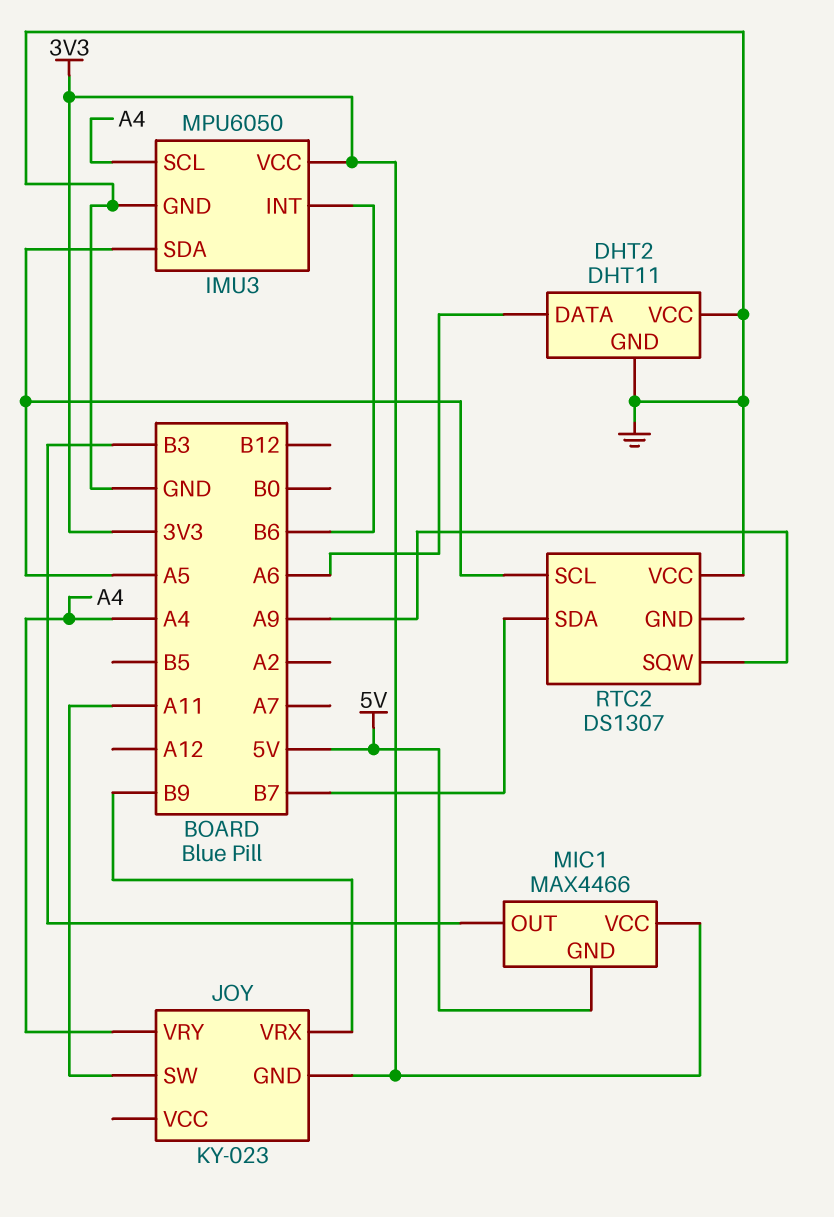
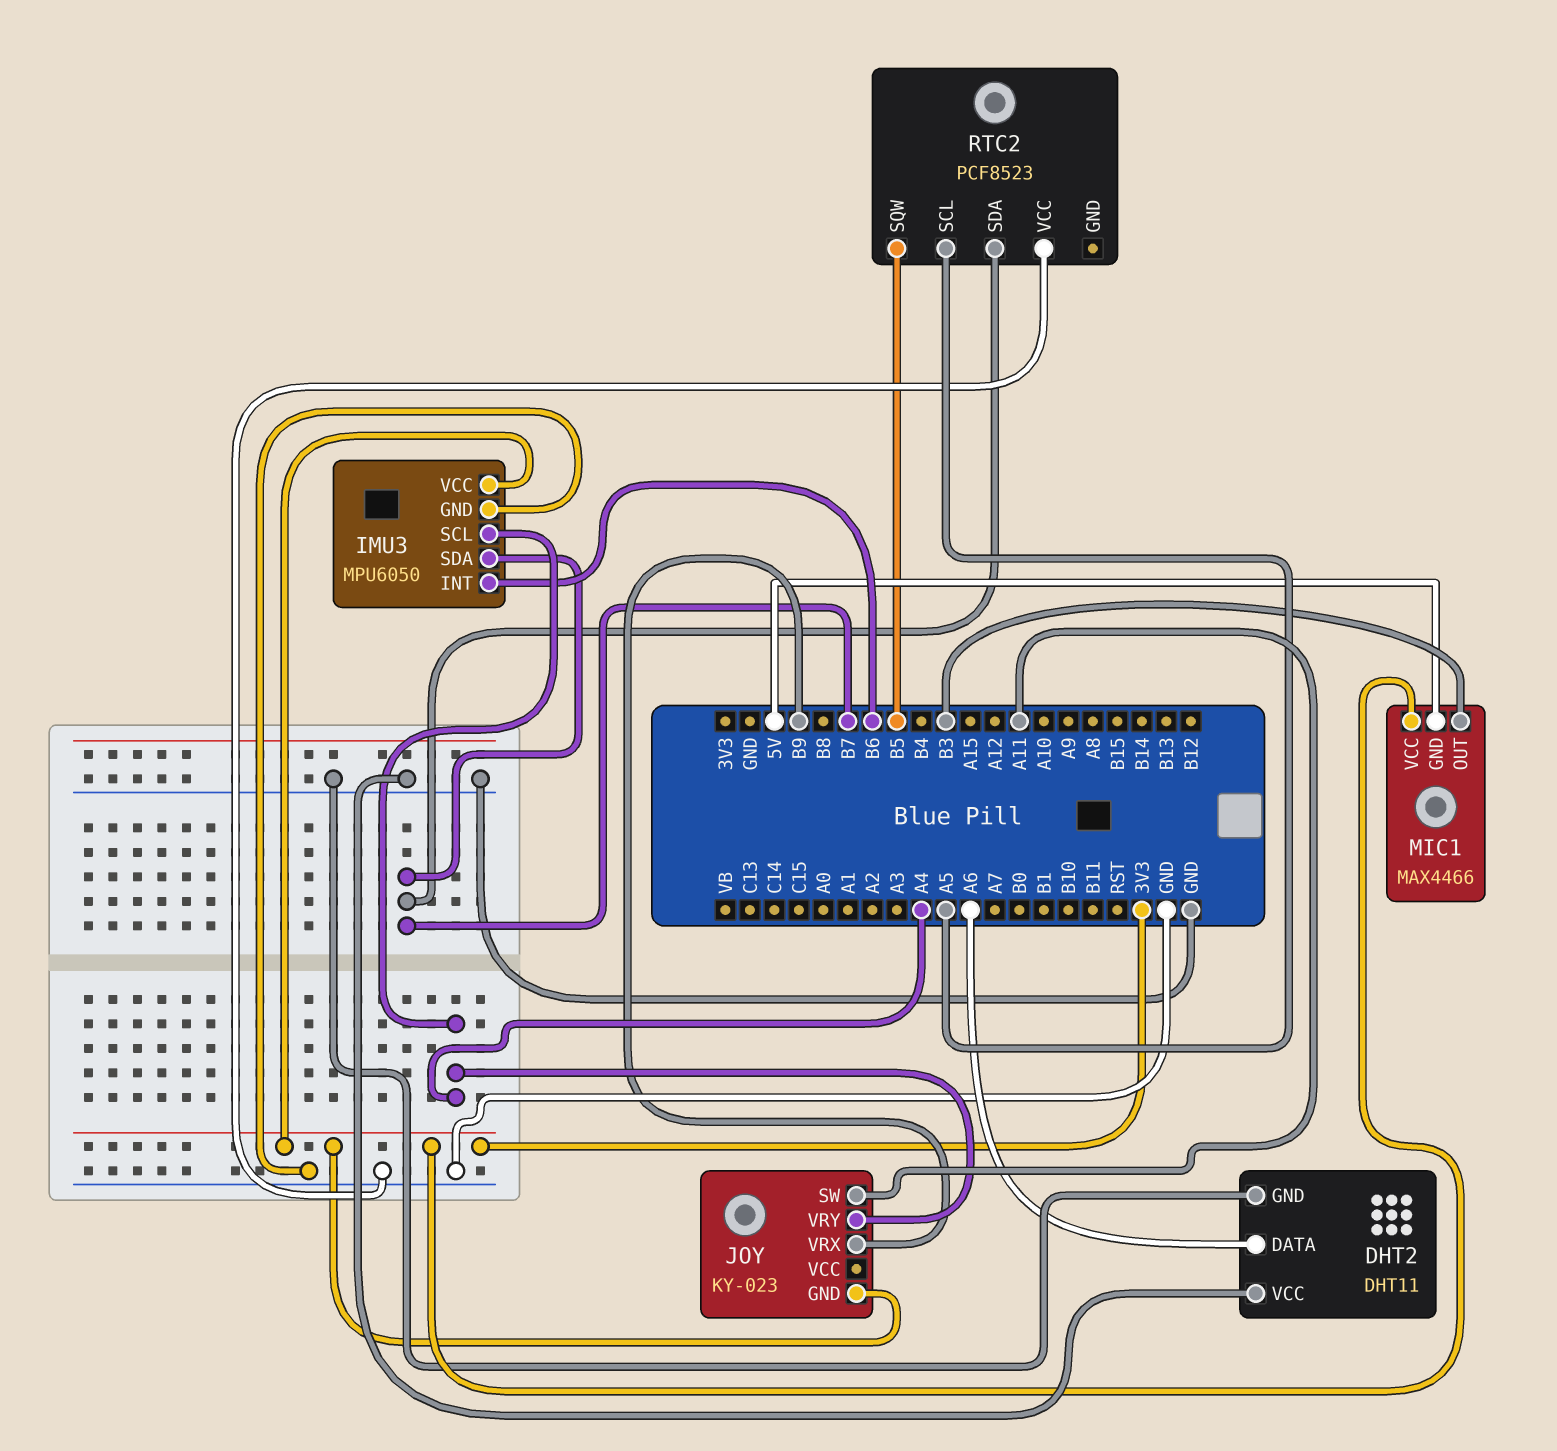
IMU3 pin SDA: A5 -> B7
RTC2: DS1307 -> PCF8523
RTC2 pin SQW: A9 -> B5

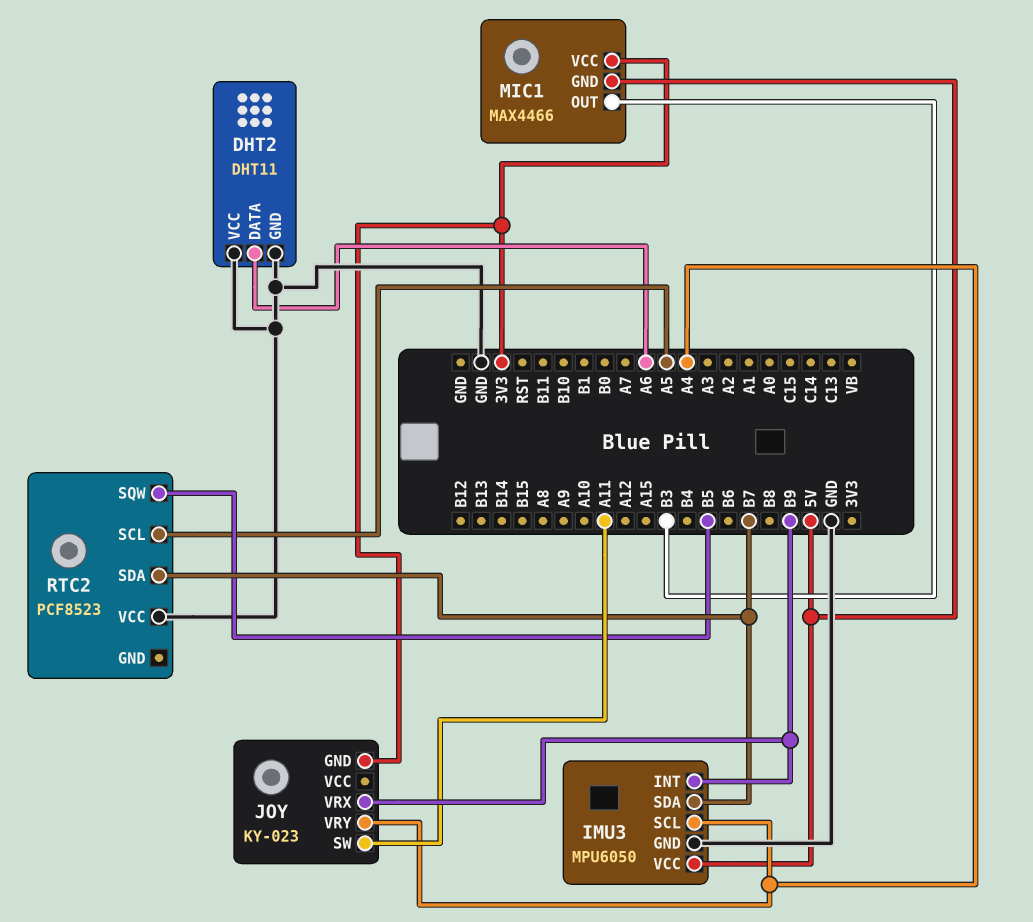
IMU3 pin INT: B6 -> B9
IMU3 pin VCC: 3V3 -> 5V

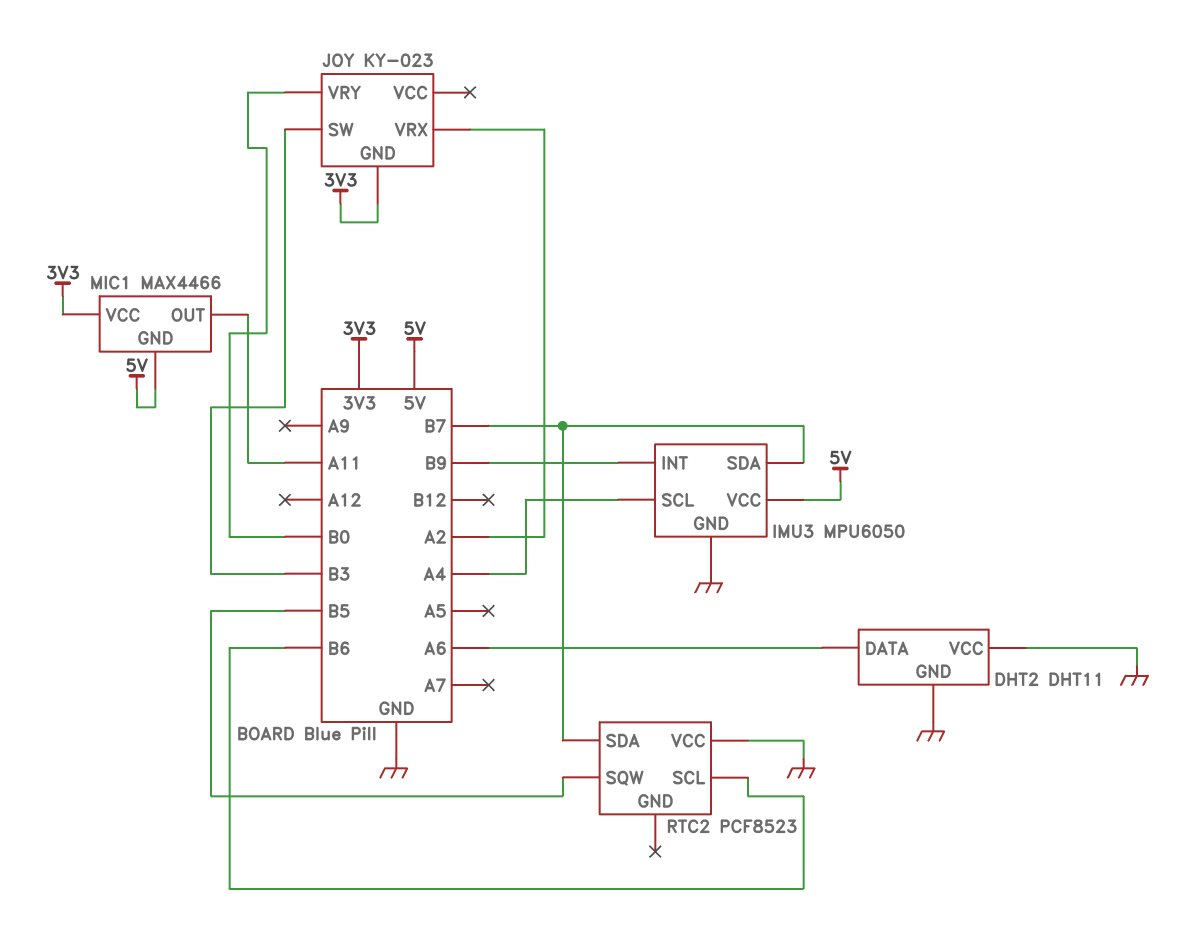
JOY pin SW: A11 -> B3
JOY pin VRX: B9 -> A2
JOY pin VRY: A4 -> B0
MIC1 pin OUT: B3 -> A11
RTC2 pin SCL: A5 -> B6

